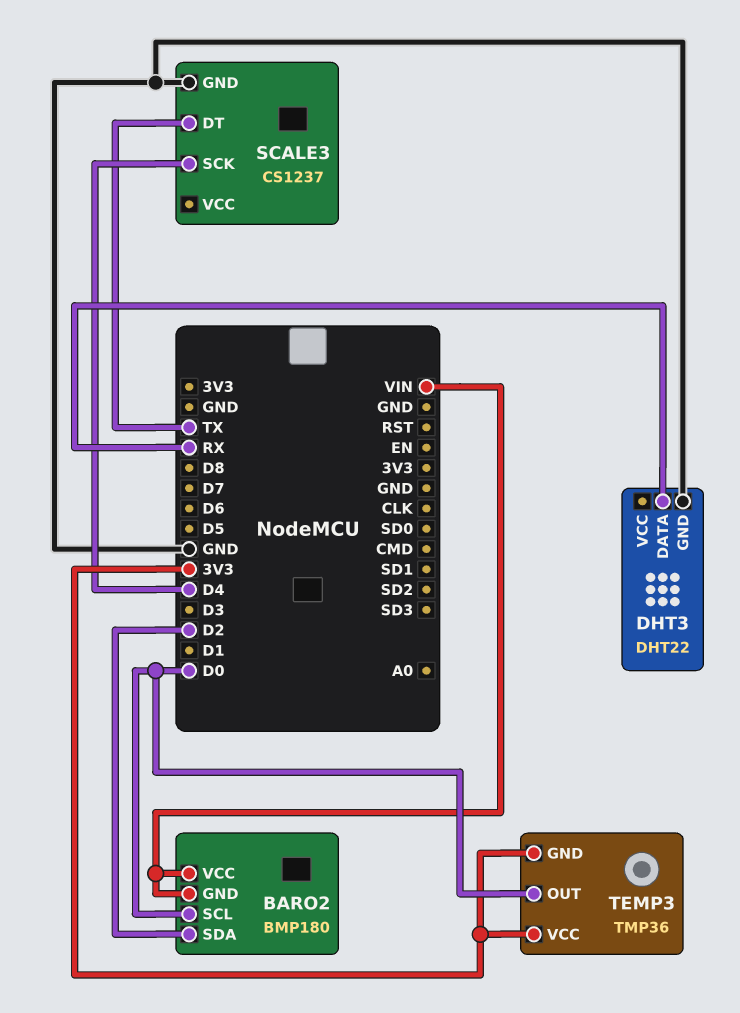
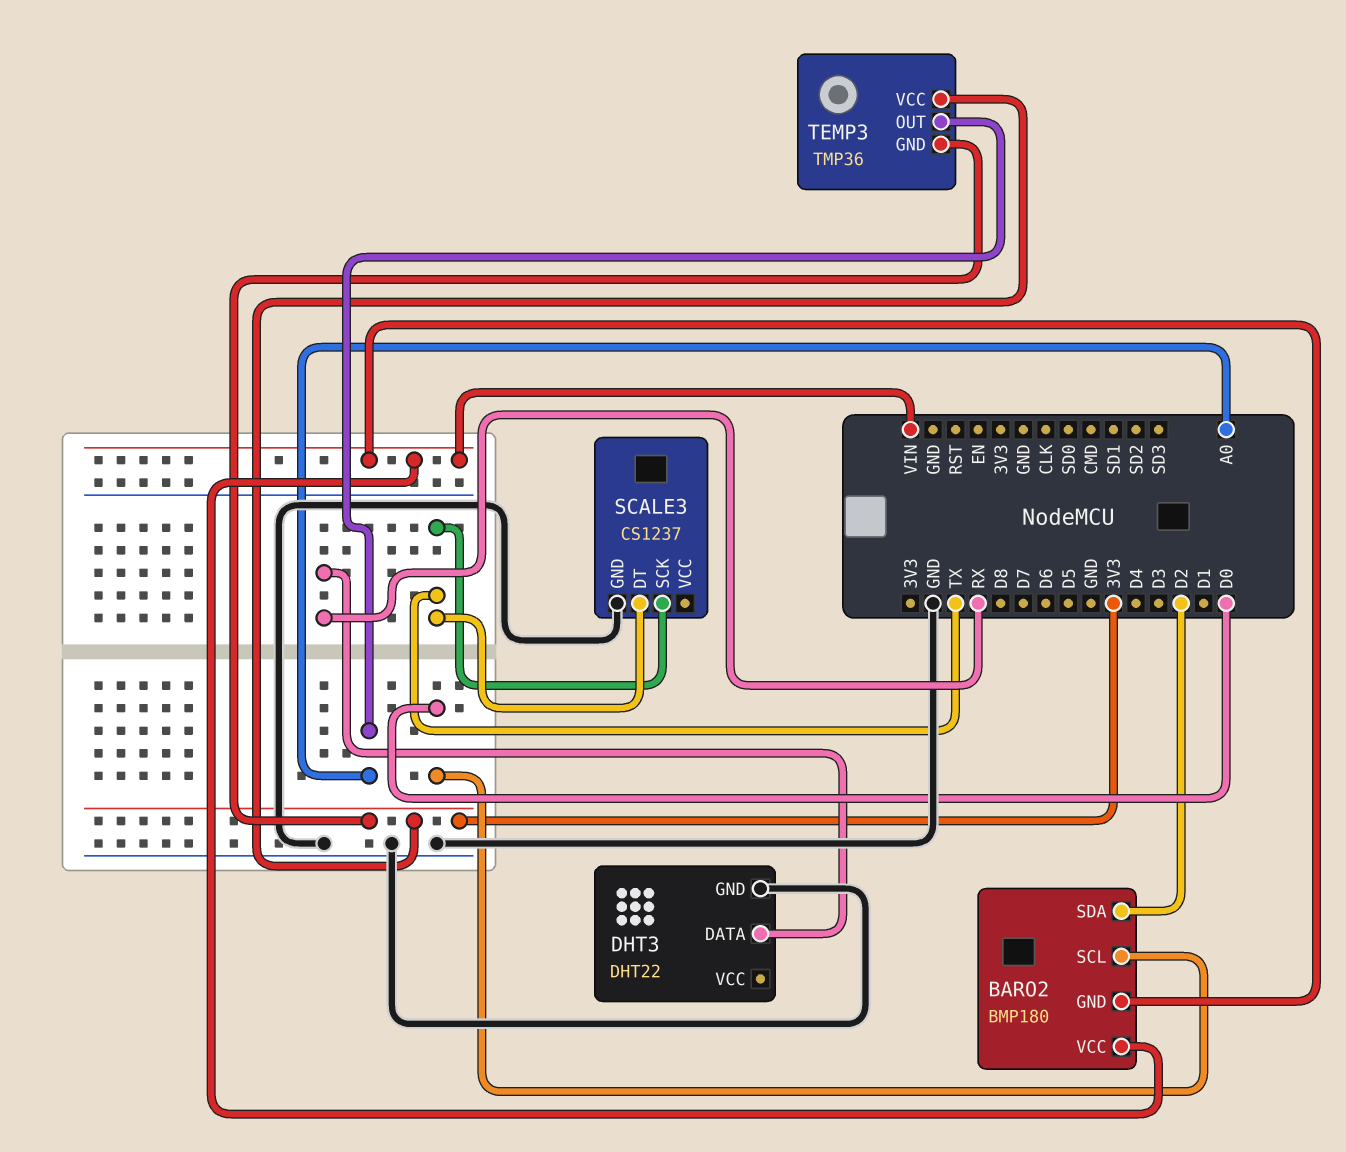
SCALE3 pin SCK: D4 -> TX
TEMP3 pin OUT: D0 -> A0

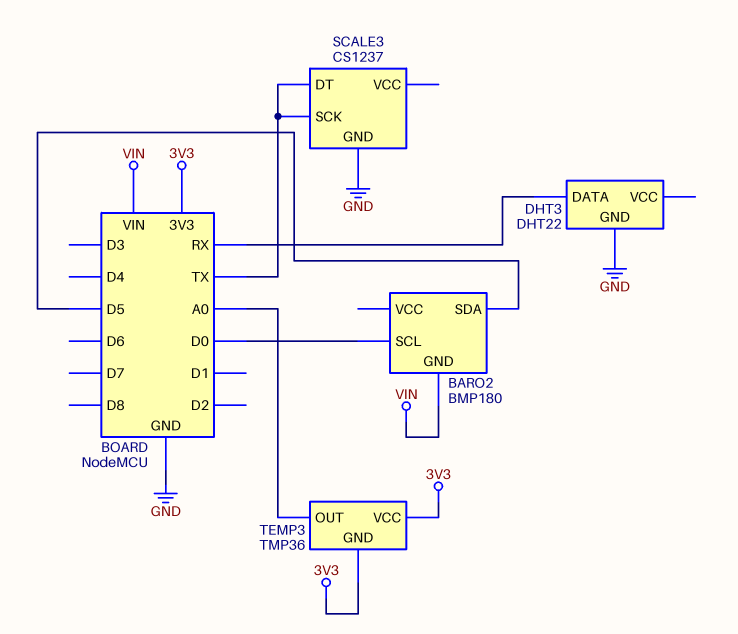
BARO2 pin SDA: D2 -> D5
BARO2 pin VCC: VIN -> none

